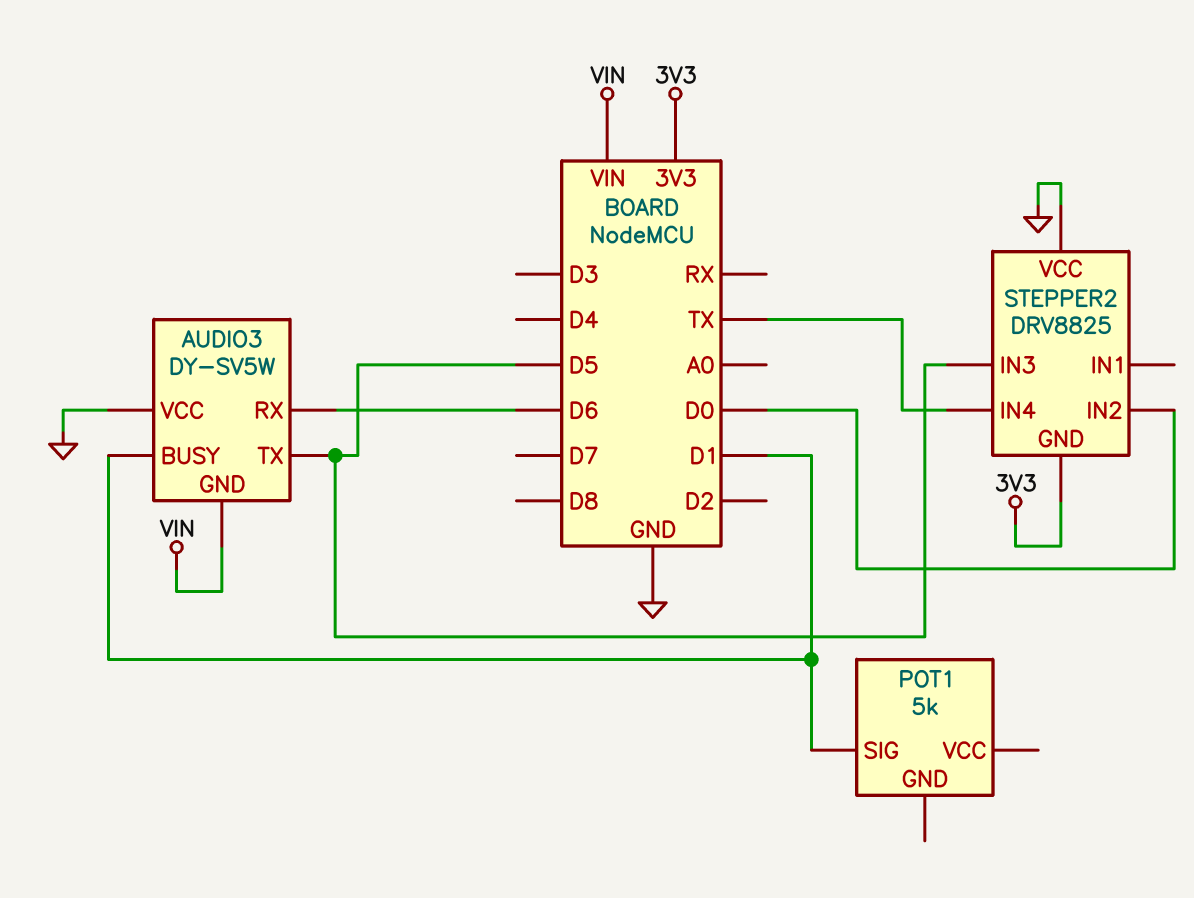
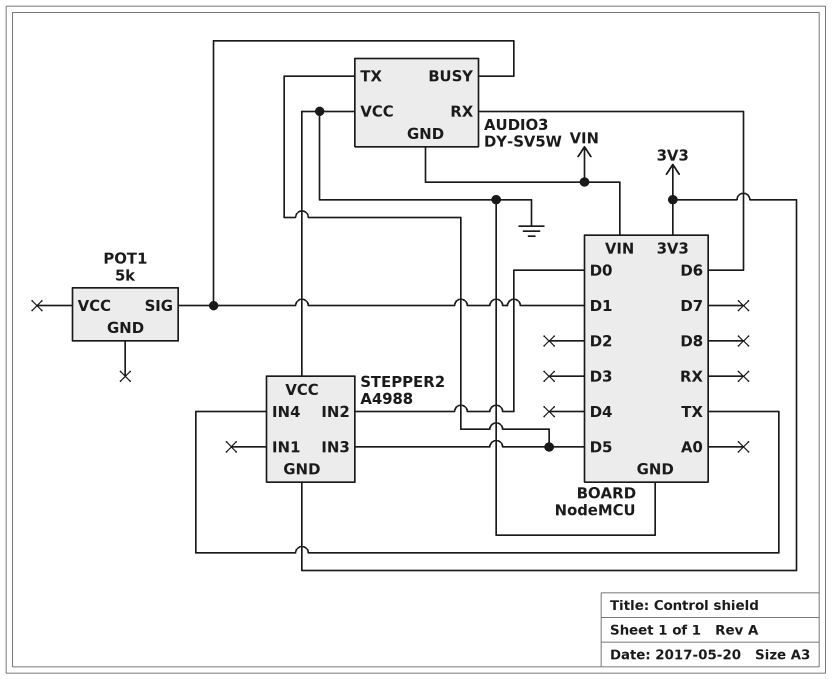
STEPPER2: DRV8825 -> A4988

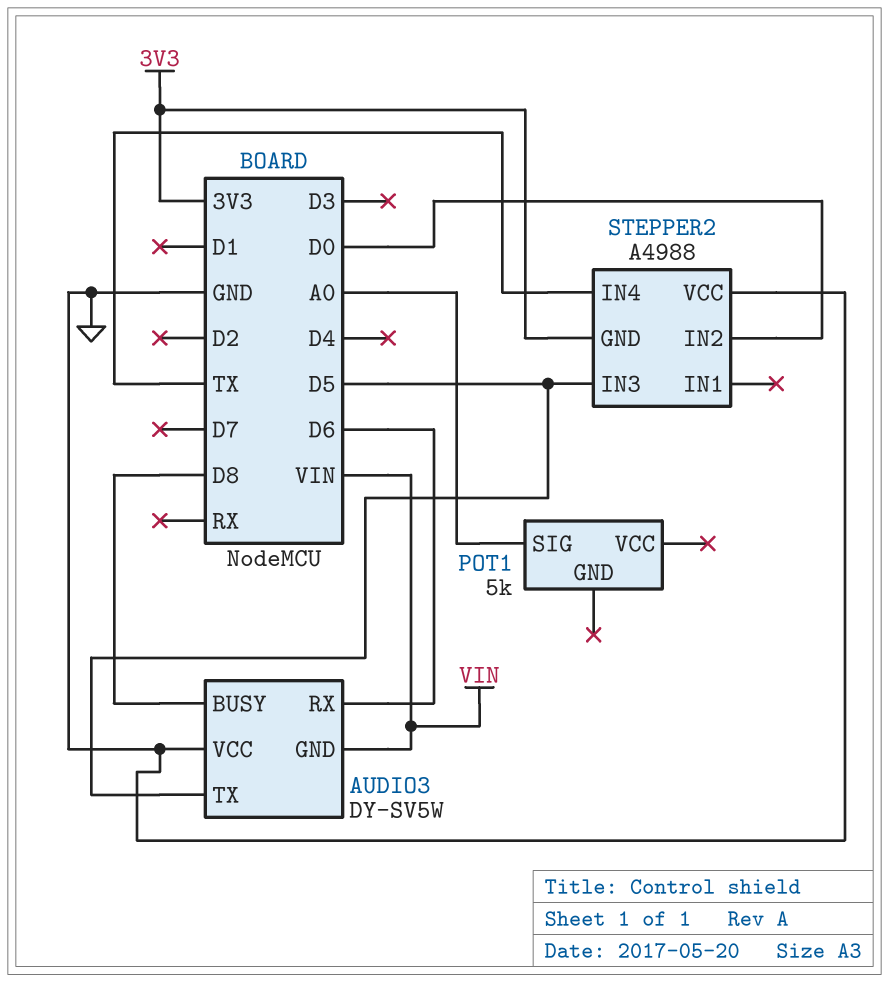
AUDIO3 pin BUSY: D1 -> D8
POT1 pin SIG: D1 -> A0

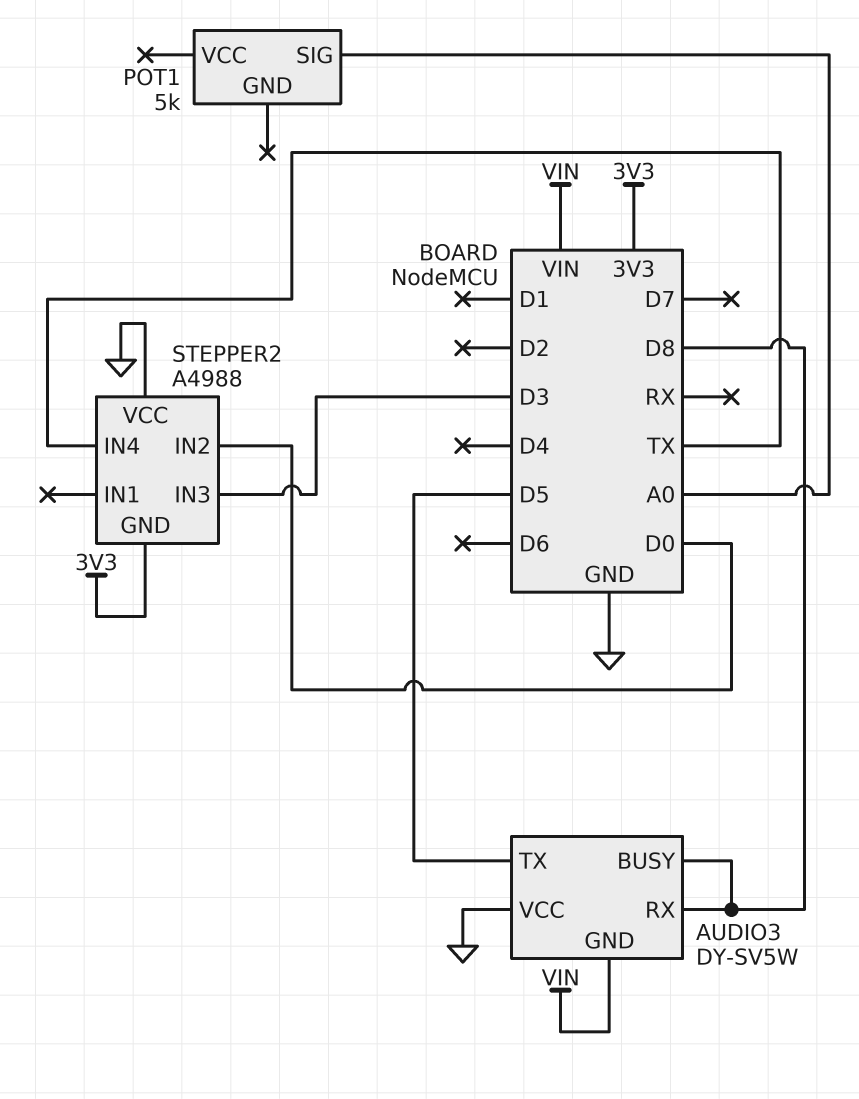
AUDIO3 pin RX: D6 -> D8
STEPPER2 pin IN3: D5 -> D3

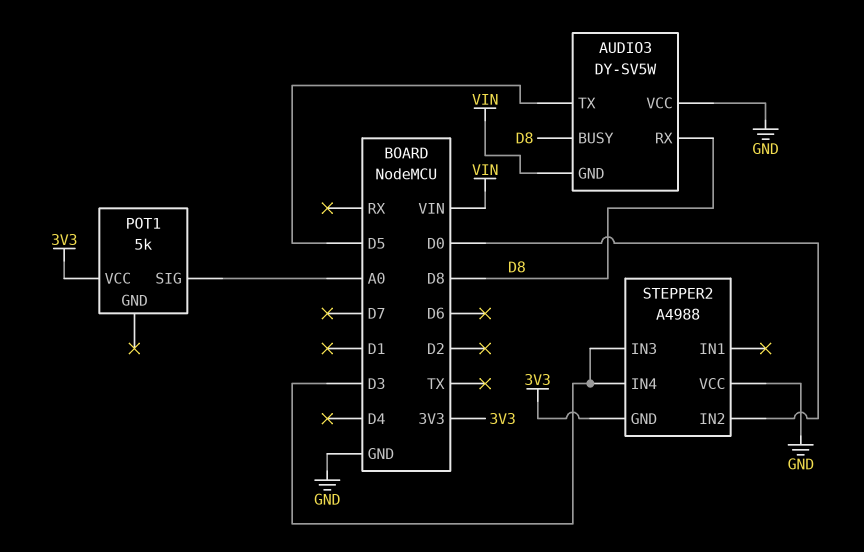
POT1 pin VCC: none -> 3V3
STEPPER2 pin IN4: TX -> D3

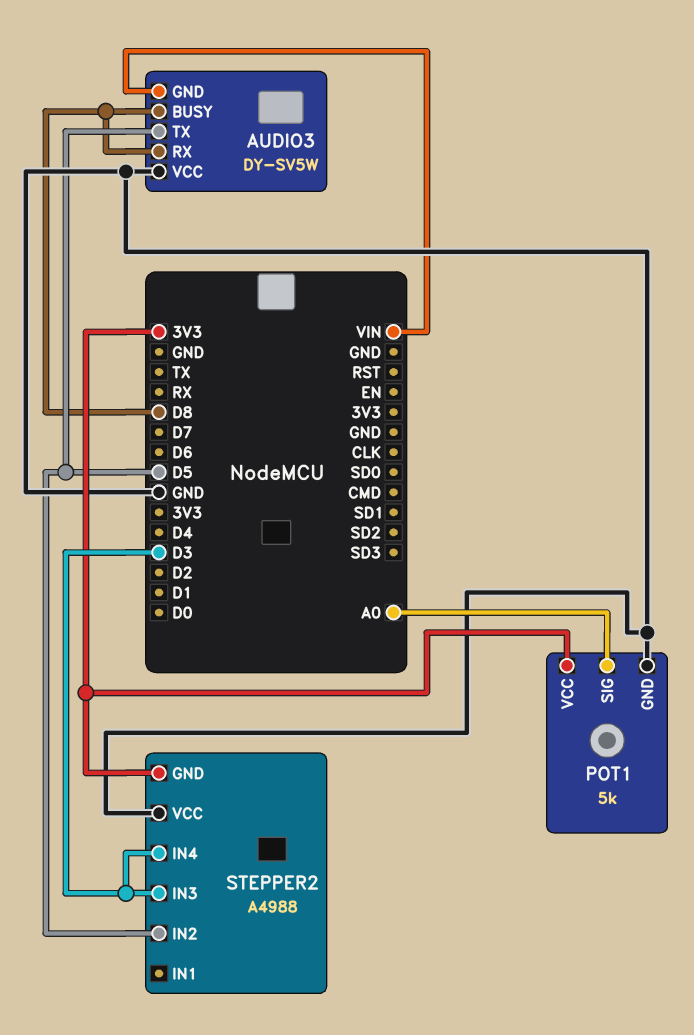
POT1 pin GND: none -> GND
STEPPER2 pin IN2: D0 -> D5

